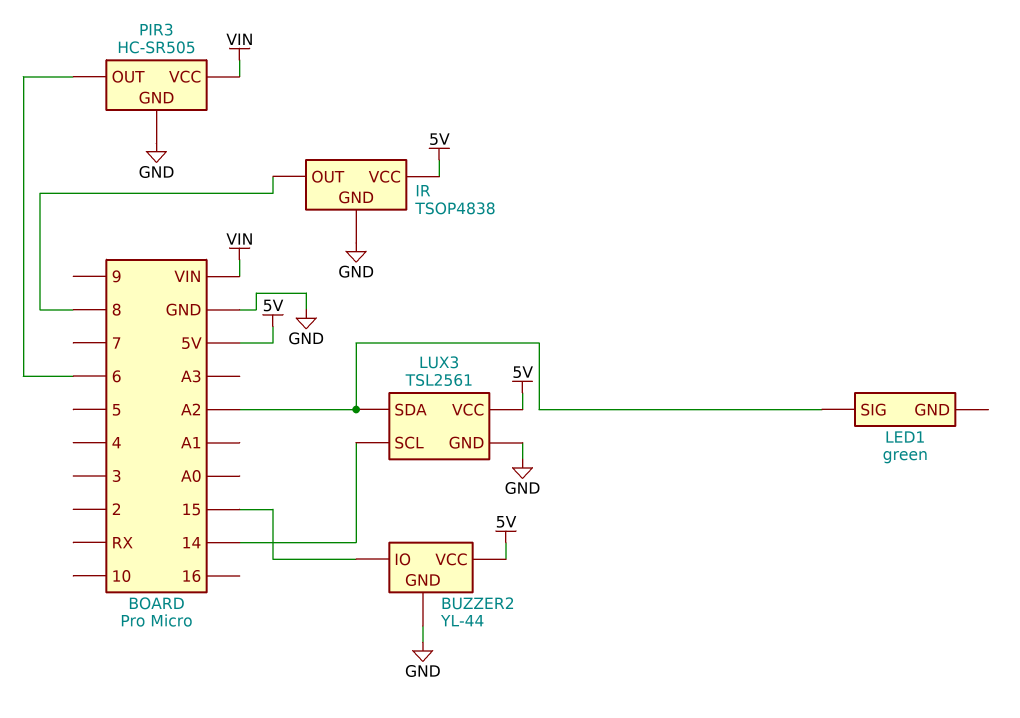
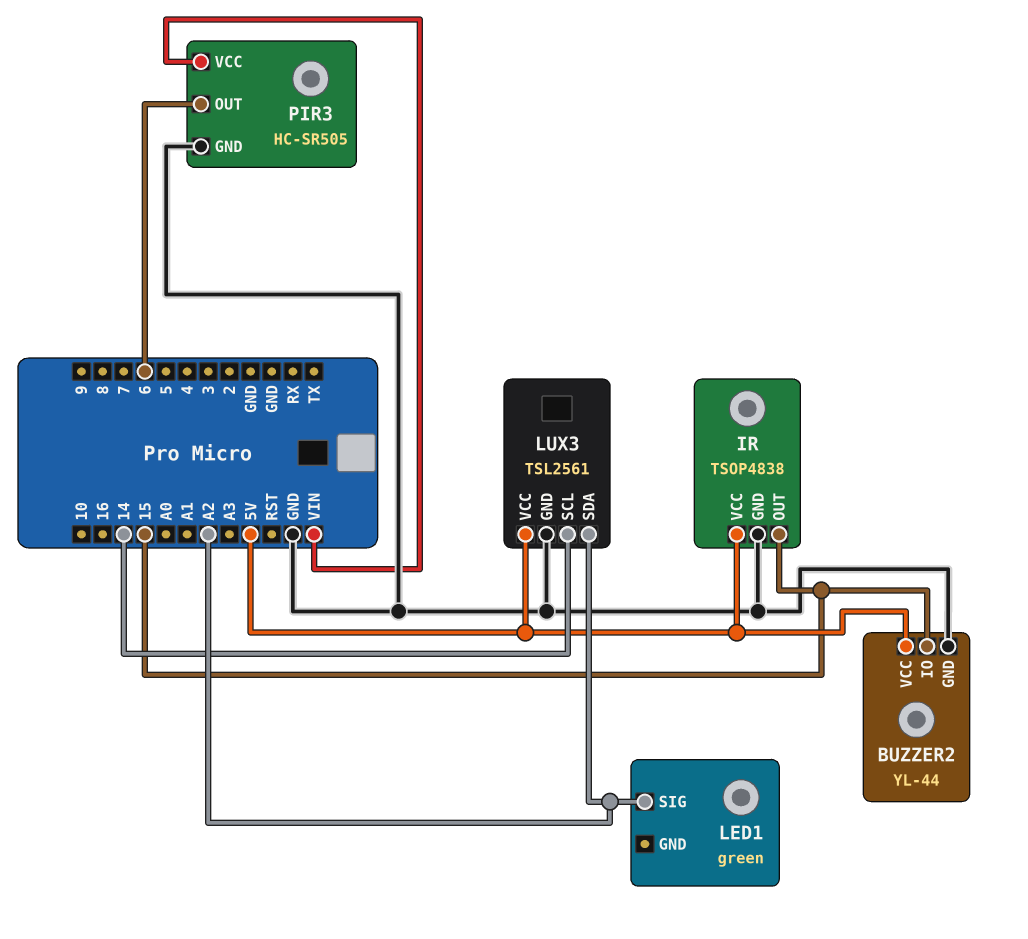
IR pin OUT: 8 -> 15

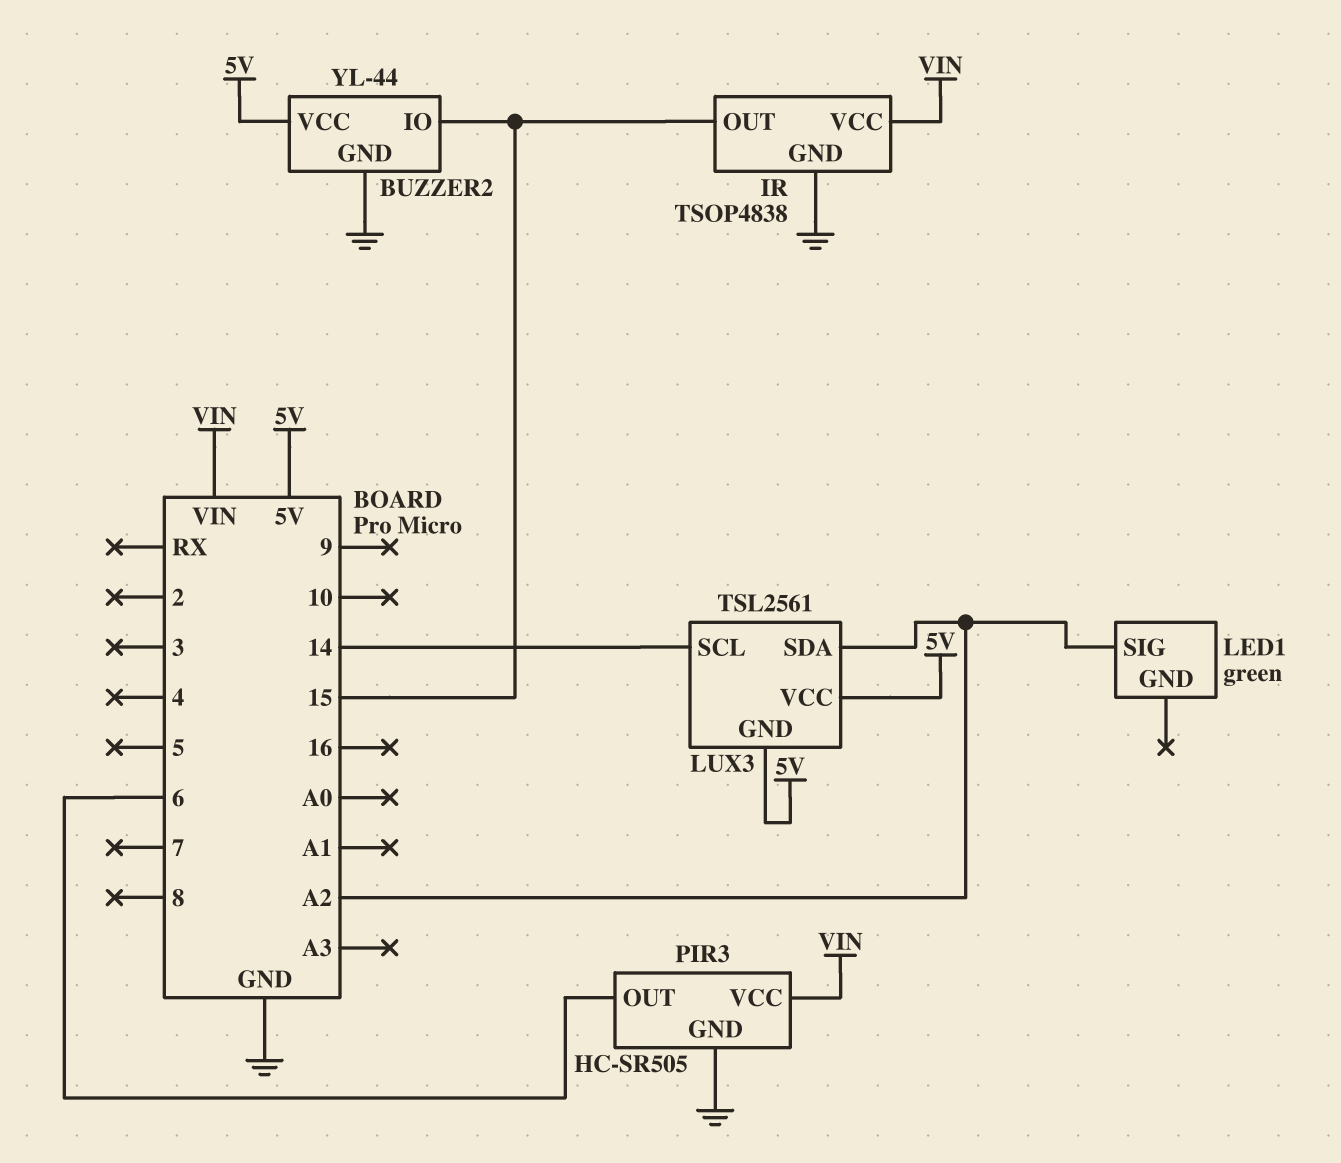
IR pin VCC: 5V -> VIN
LUX3 pin GND: GND -> 5V

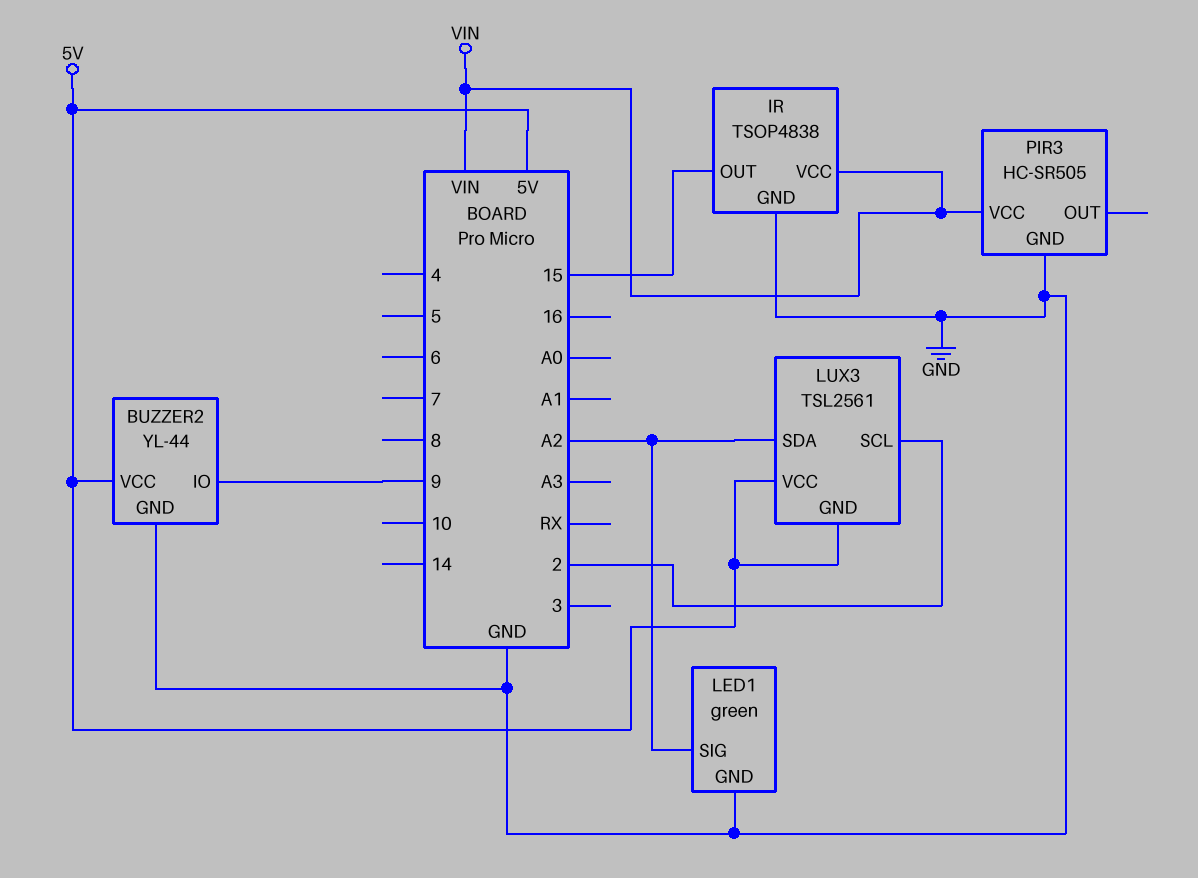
BUZZER2 pin IO: 15 -> 9
LED1 pin GND: none -> GND
LUX3 pin SCL: 14 -> 2
PIR3 pin OUT: 6 -> none

